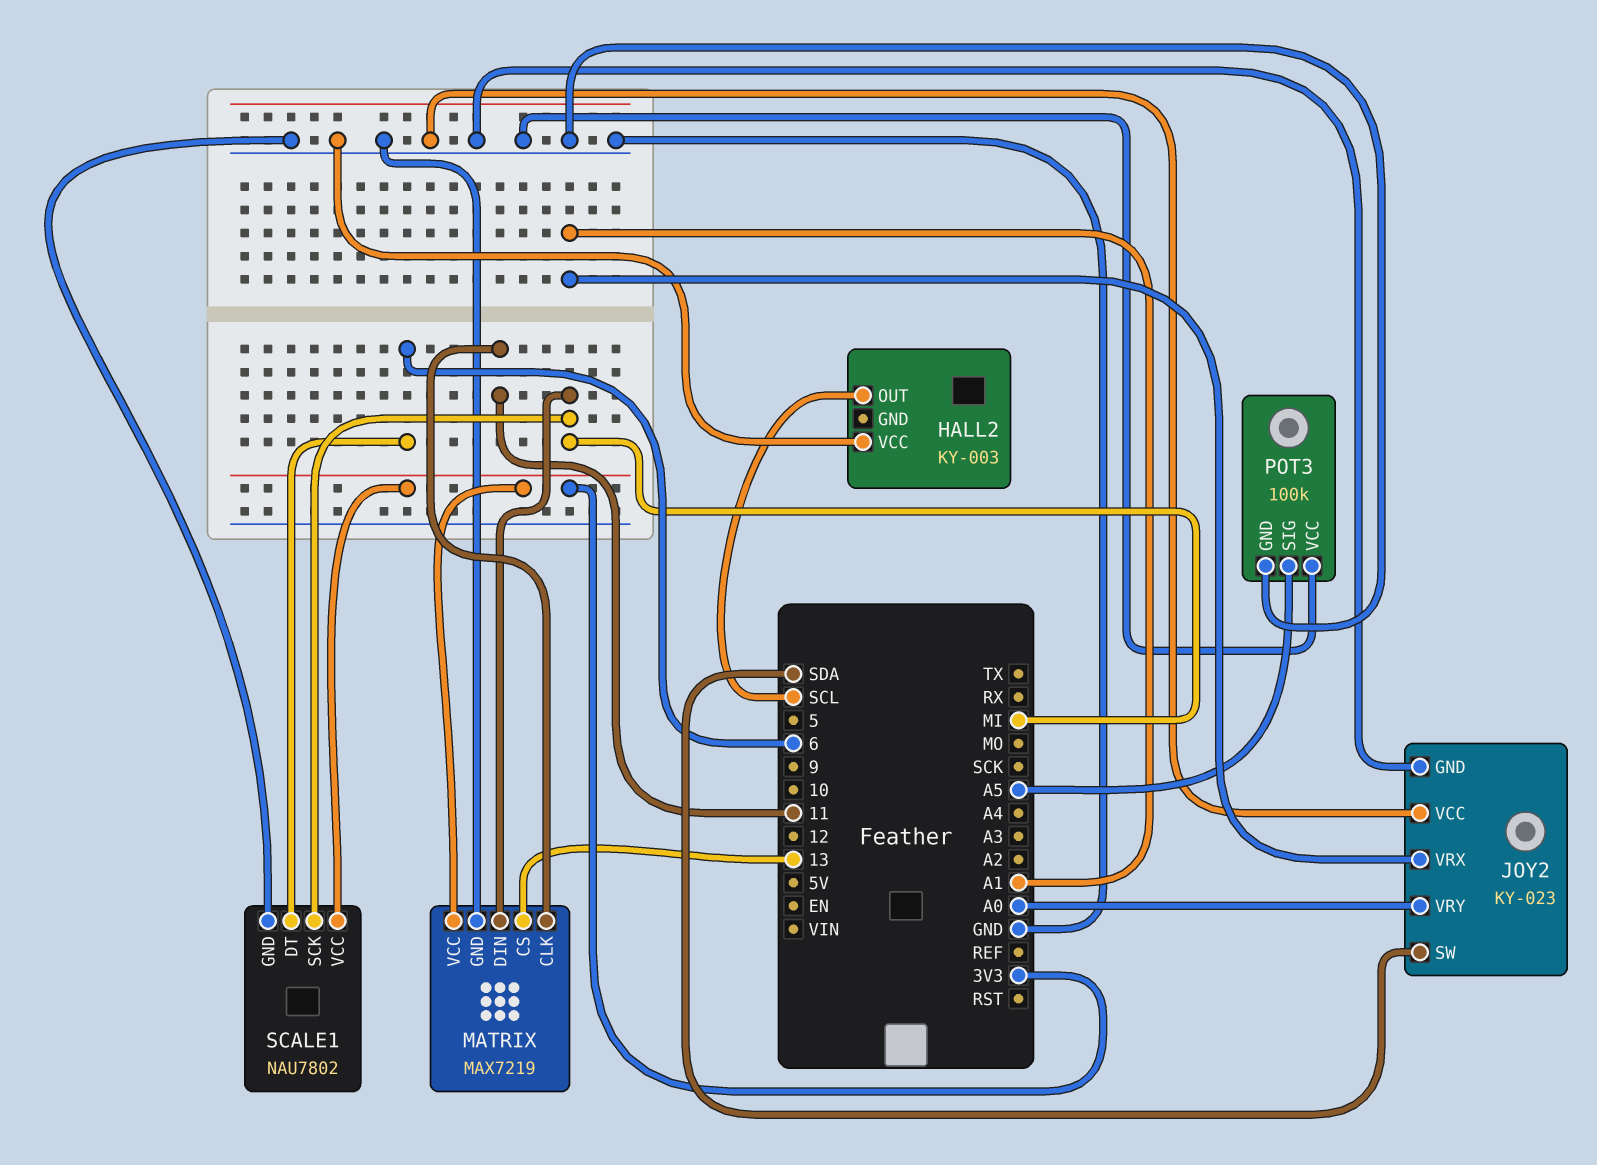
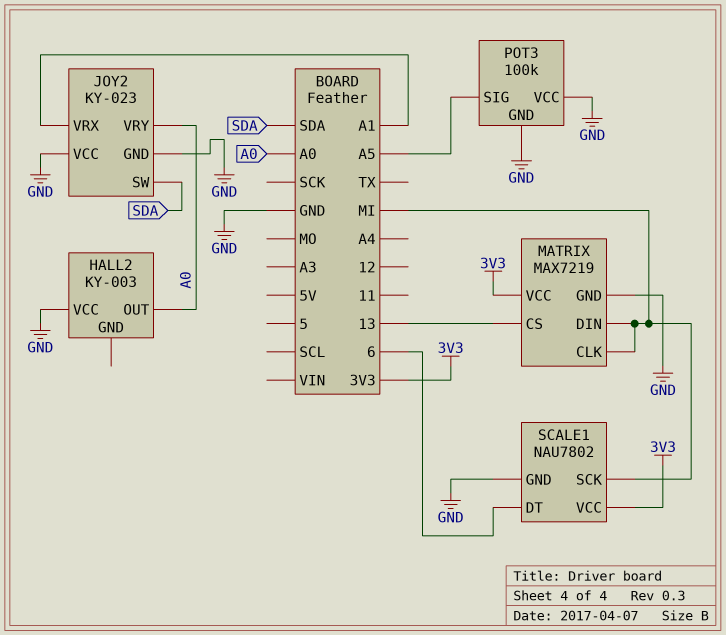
HALL2 pin OUT: SCL -> A0
MATRIX pin CLK: 11 -> MI

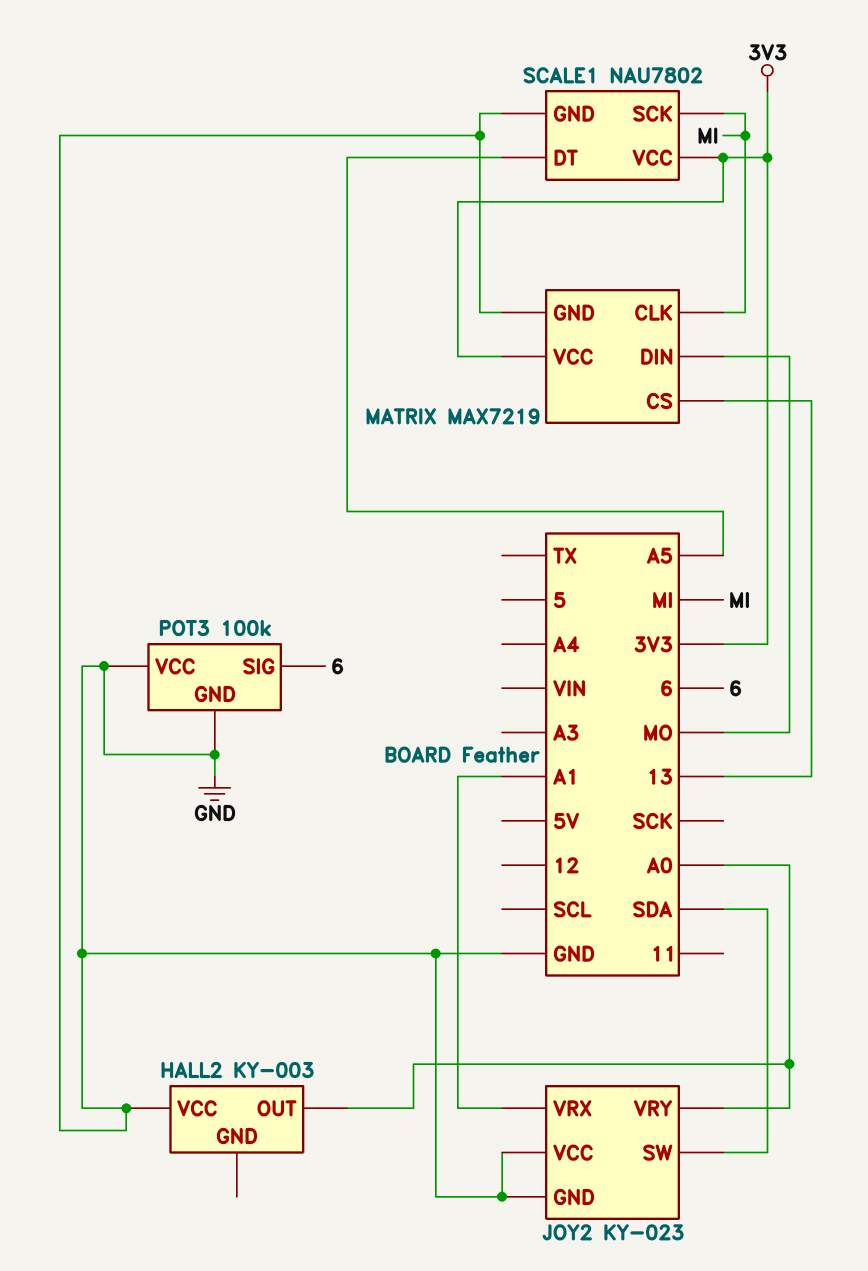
MATRIX pin DIN: MI -> MO
POT3 pin SIG: A5 -> 6
SCALE1 pin DT: 6 -> A5

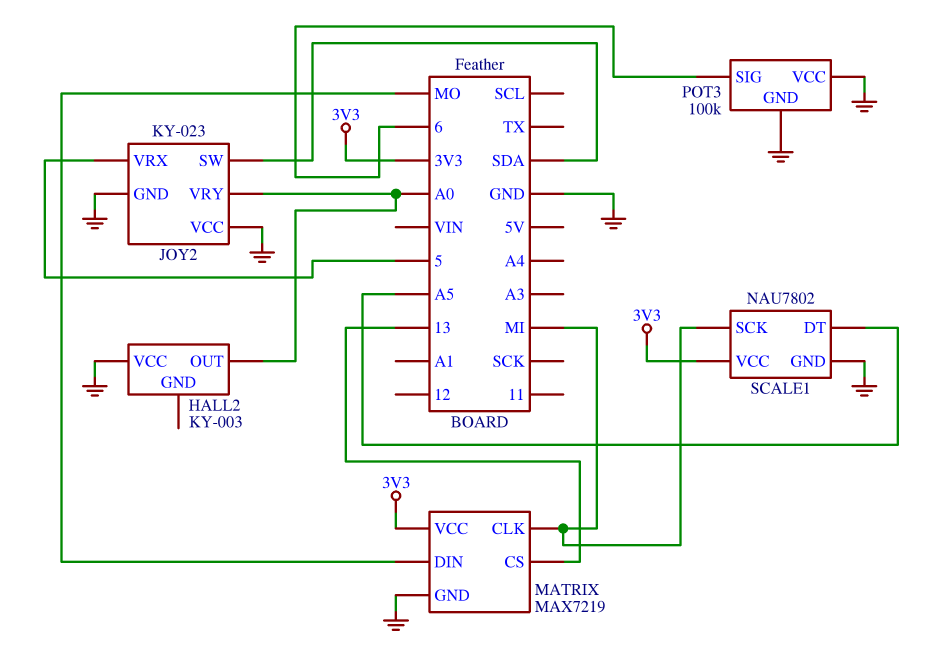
JOY2 pin VRX: A1 -> 5

